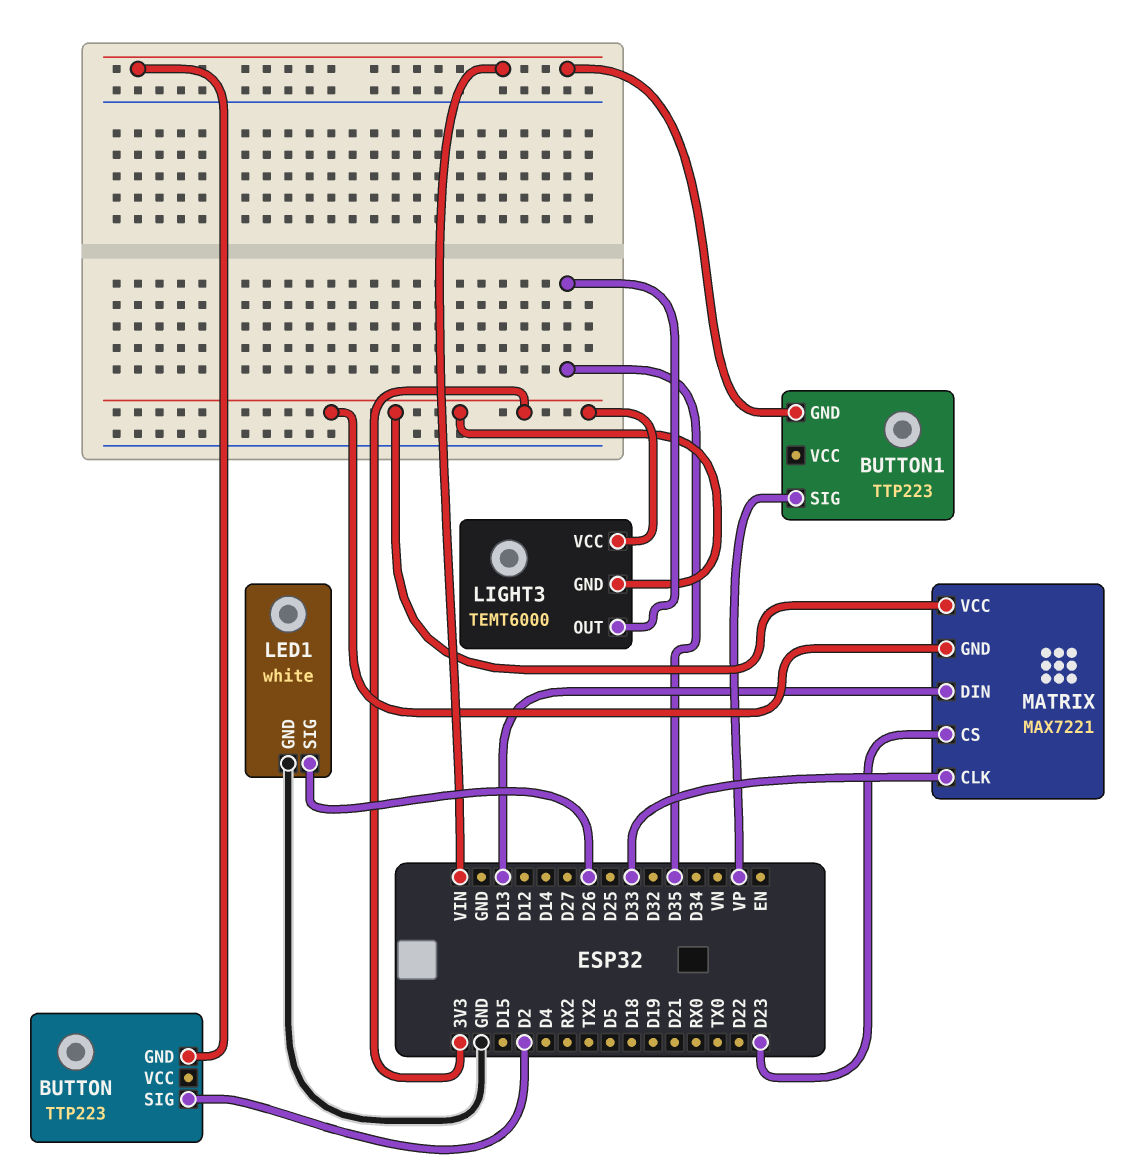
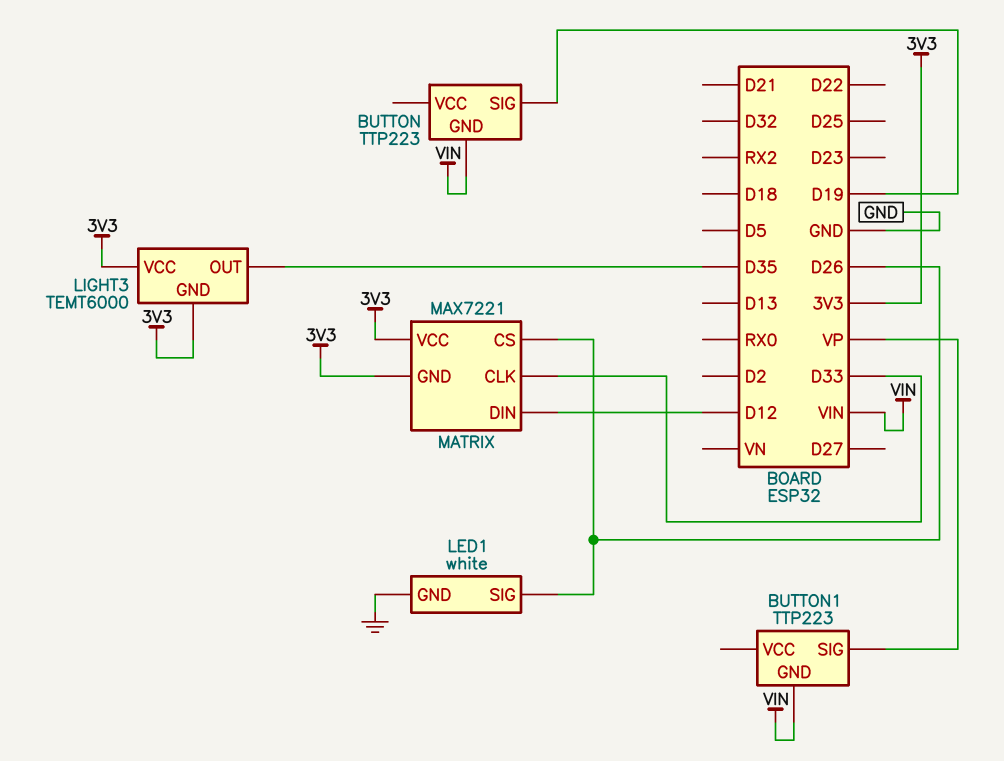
BUTTON pin SIG: D2 -> D19
MATRIX pin CS: D23 -> D26
MATRIX pin DIN: D13 -> D12

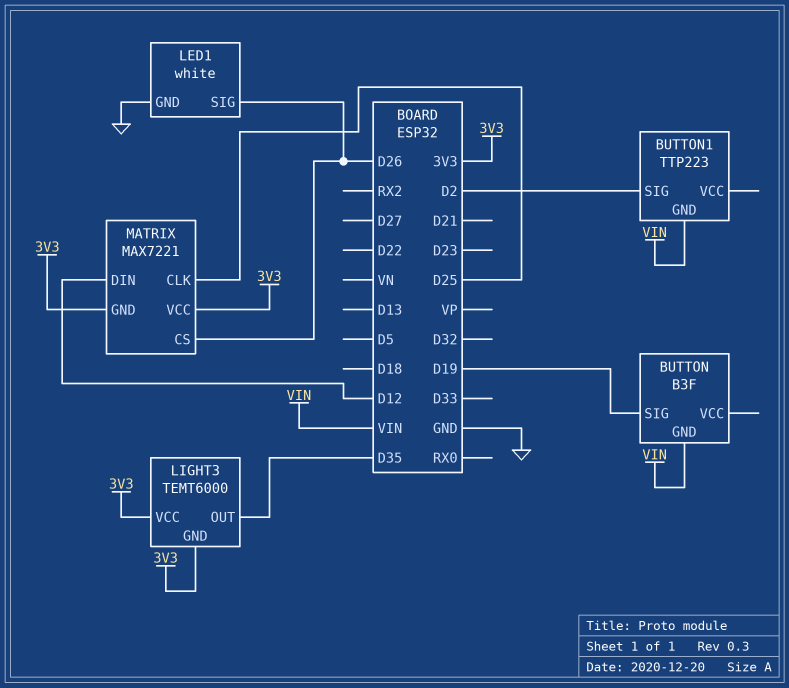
BUTTON: TTP223 -> B3F
BUTTON1 pin SIG: VP -> D2
MATRIX pin CLK: D33 -> D25

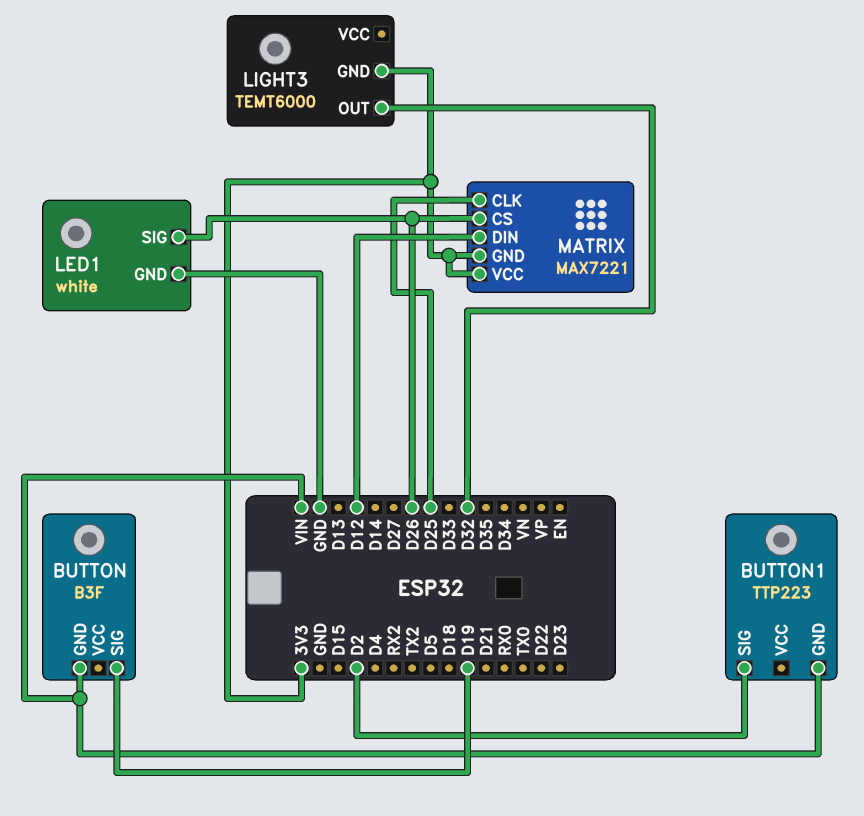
LIGHT3 pin OUT: D35 -> D32
LIGHT3 pin VCC: 3V3 -> none

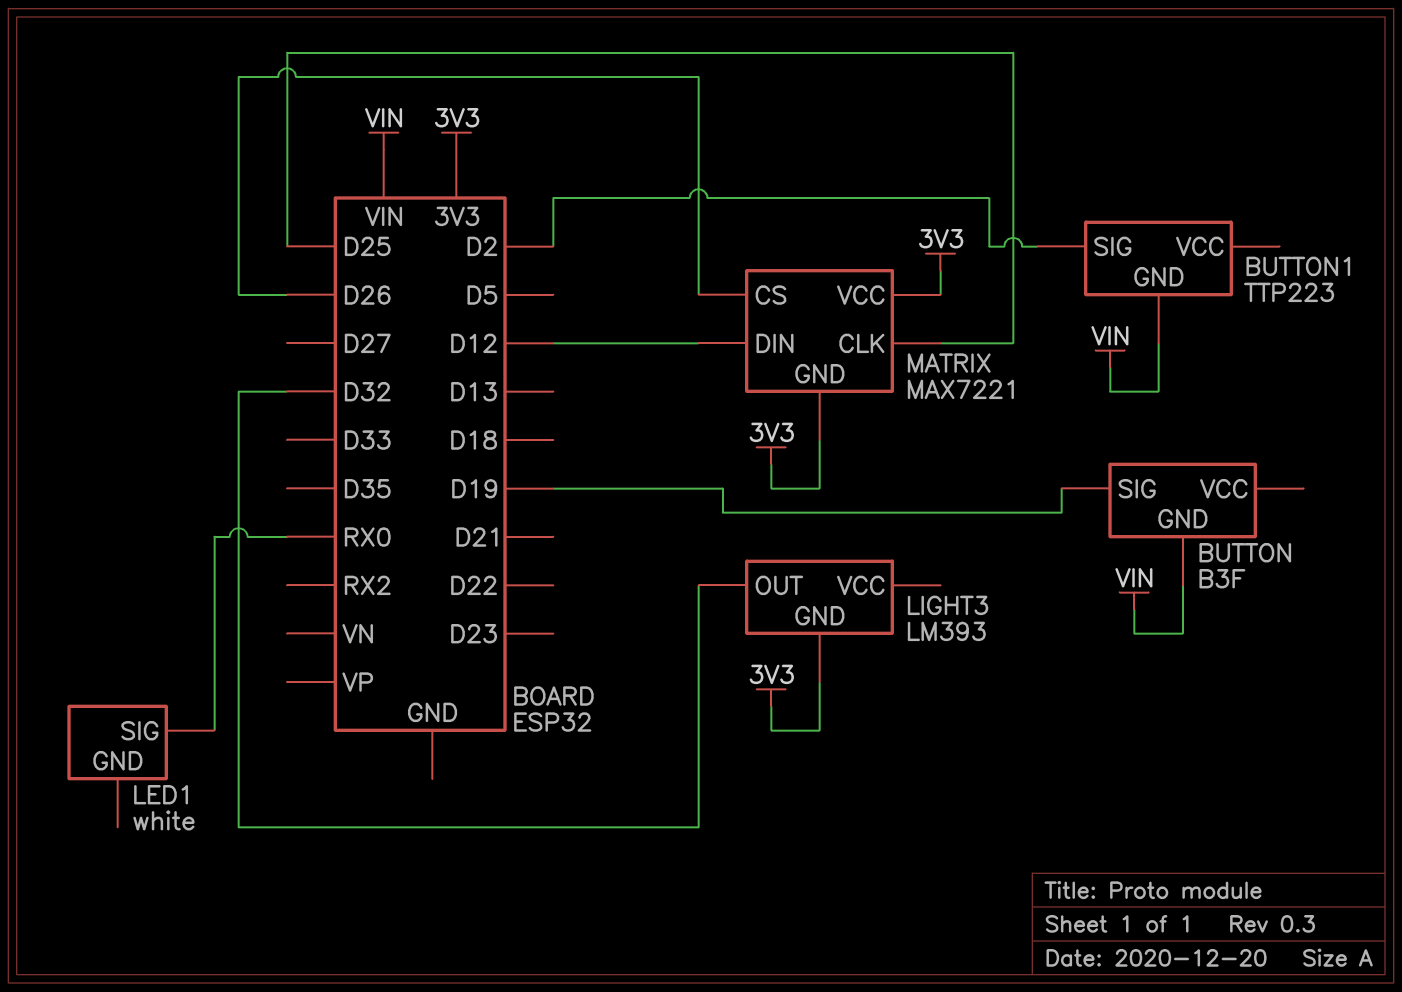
LED1 pin GND: GND -> none
LED1 pin SIG: D26 -> RX0
LIGHT3: TEMT6000 -> LM393

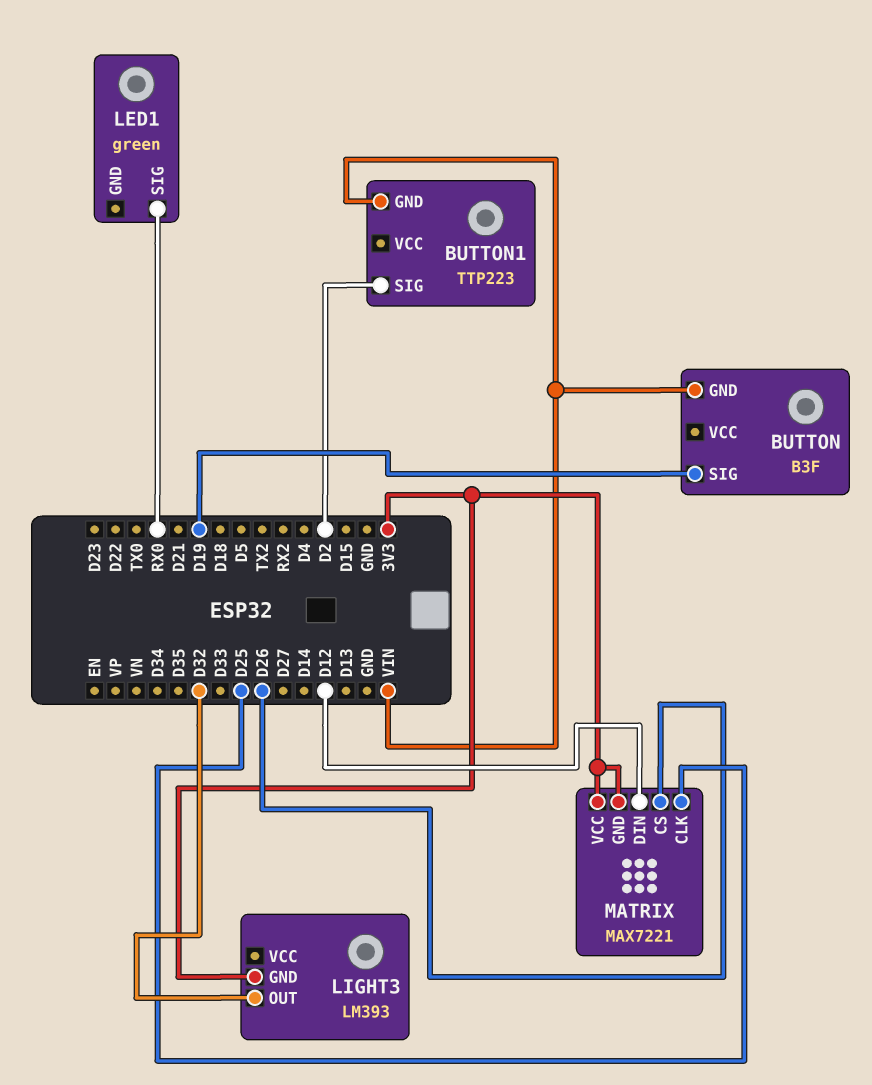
LED1: white -> green

